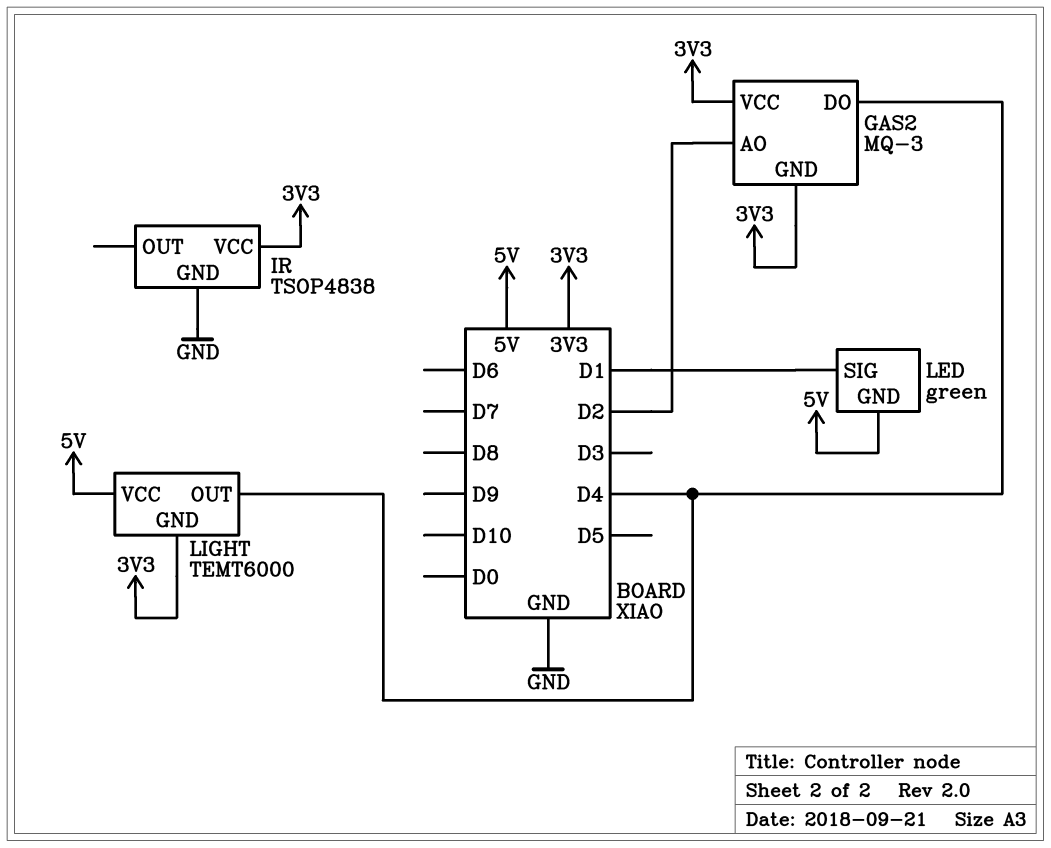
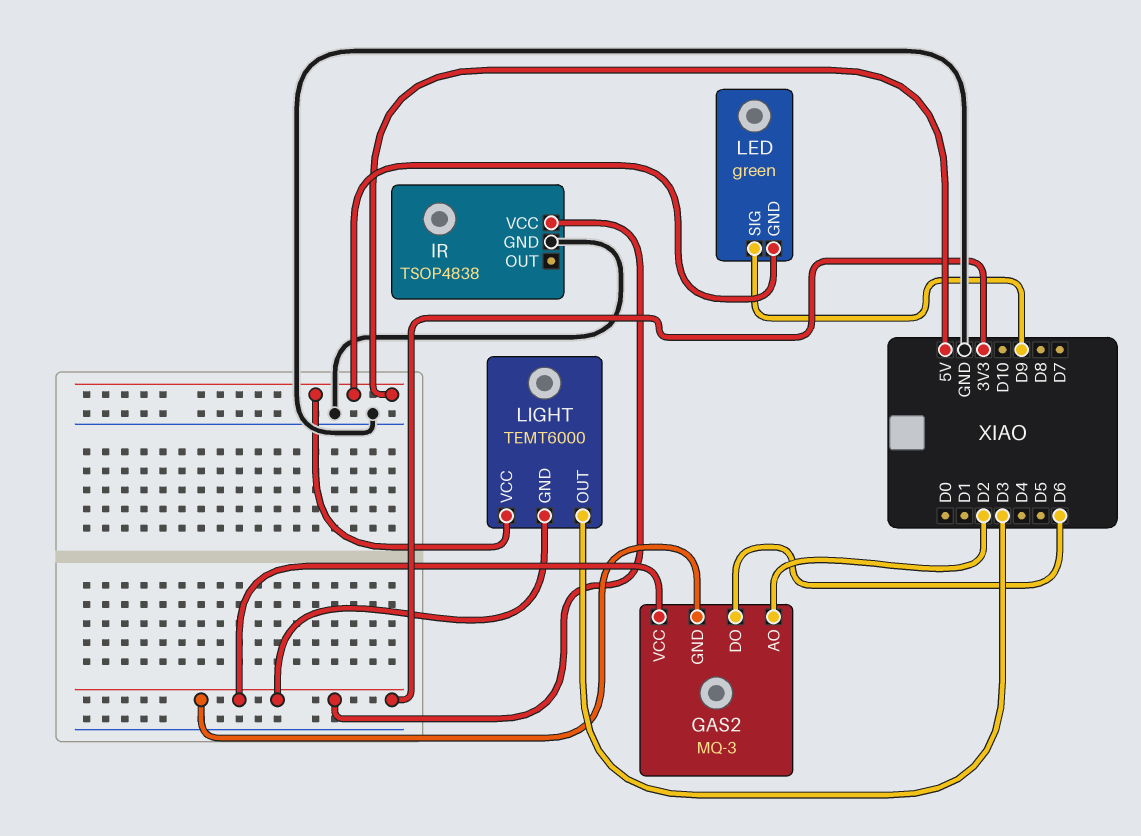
GAS2 pin DO: D4 -> D6
LED pin SIG: D1 -> D9
LIGHT pin OUT: D4 -> D3

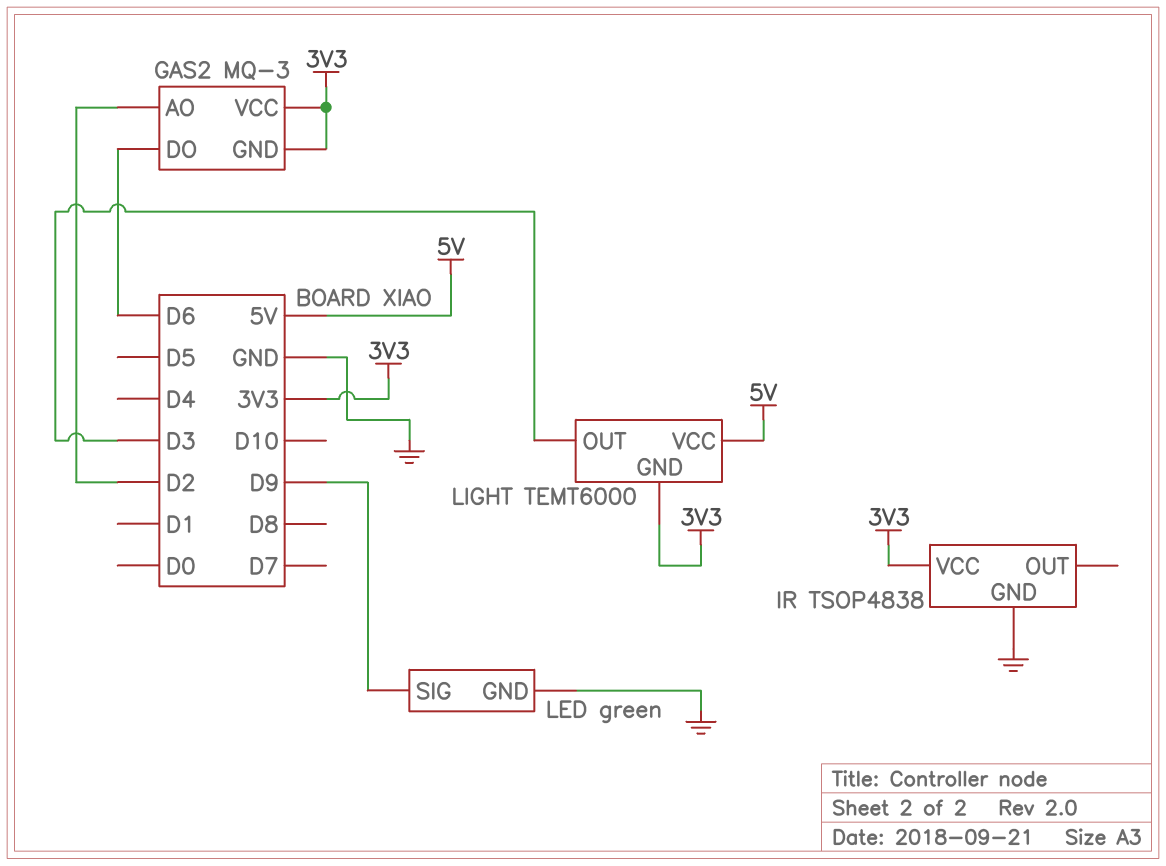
LED pin GND: 5V -> GND

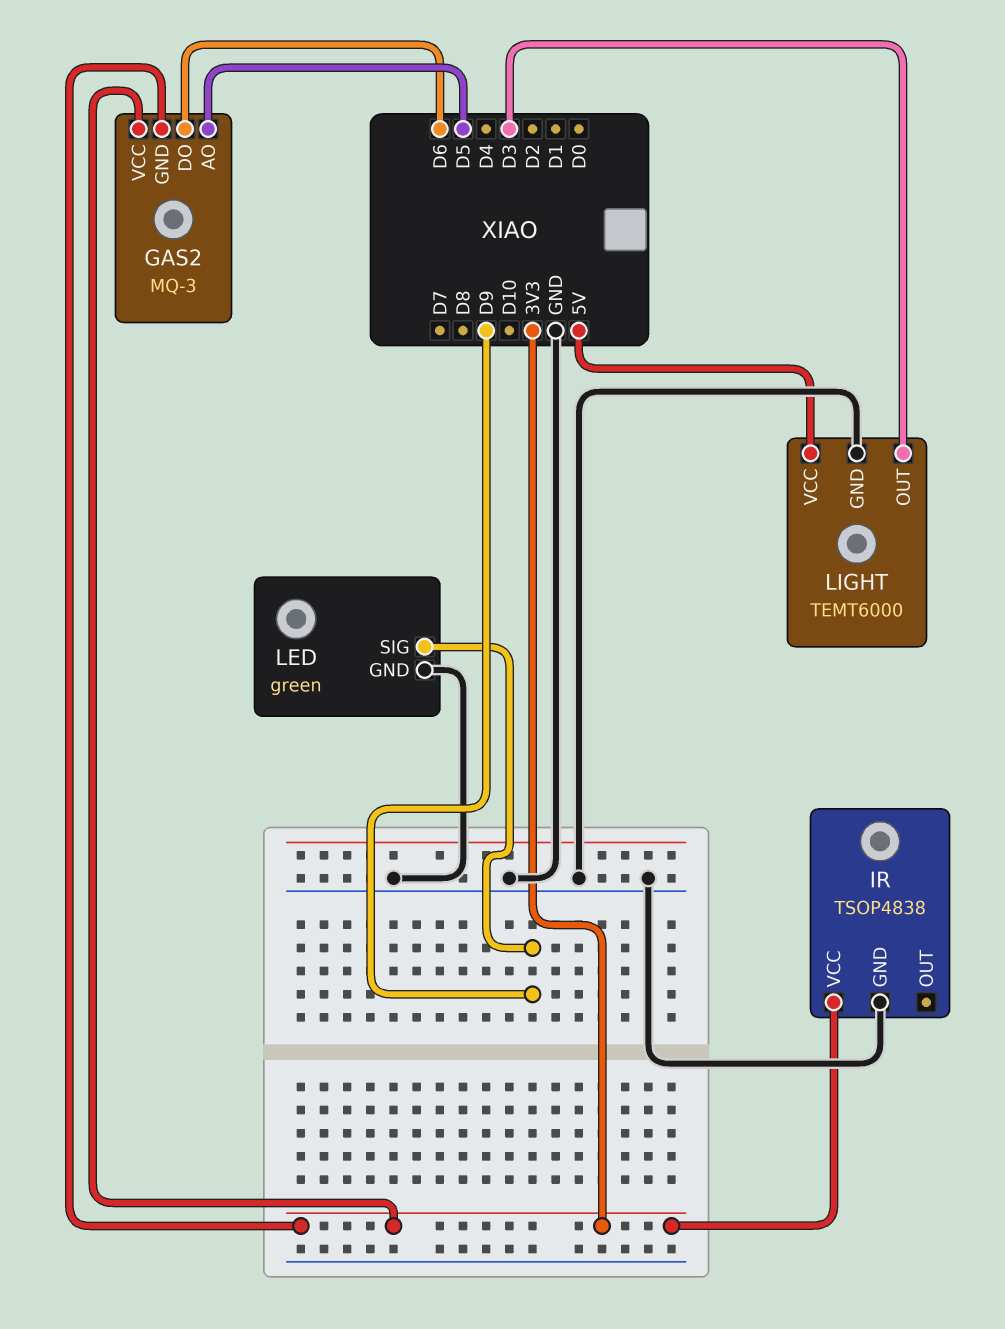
GAS2 pin AO: D2 -> D5
LIGHT pin GND: 3V3 -> GND

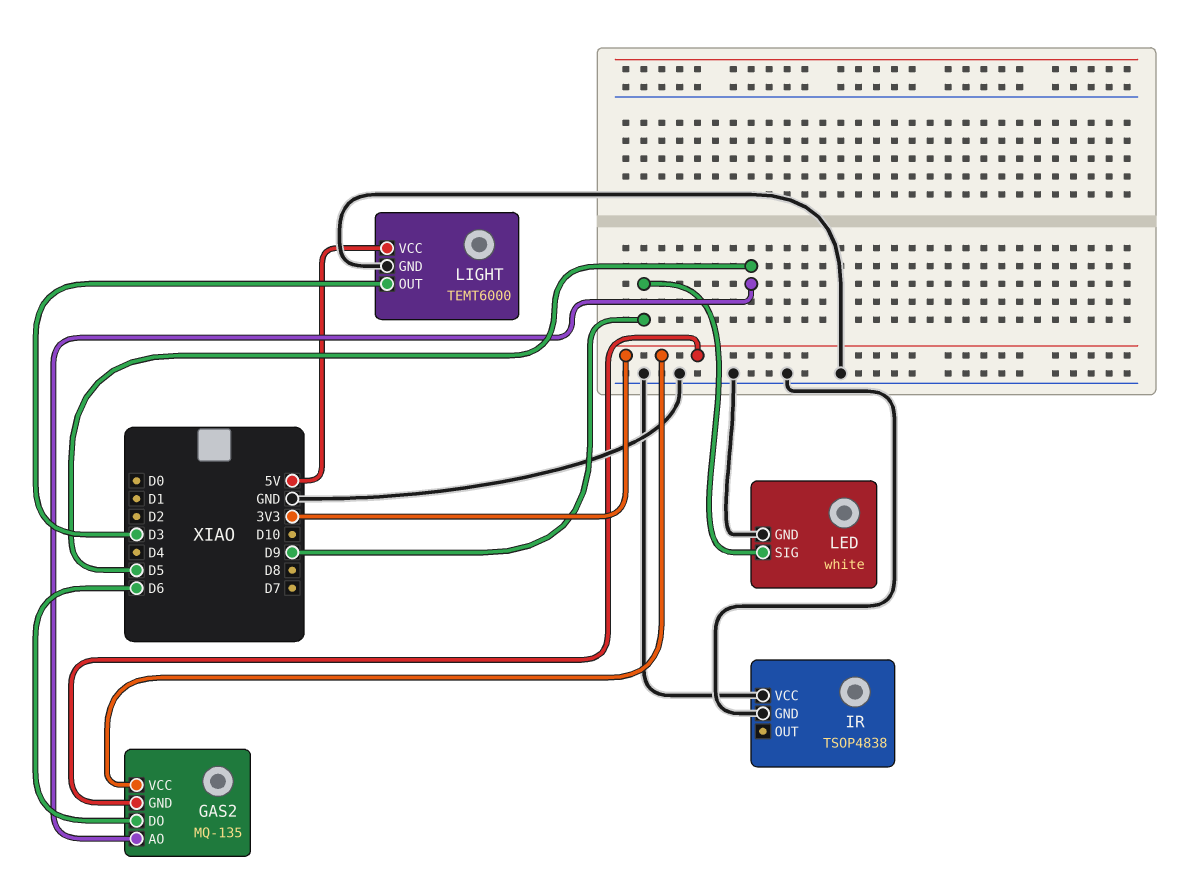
GAS2: MQ-3 -> MQ-135
IR pin VCC: 3V3 -> GND
LED: green -> white

